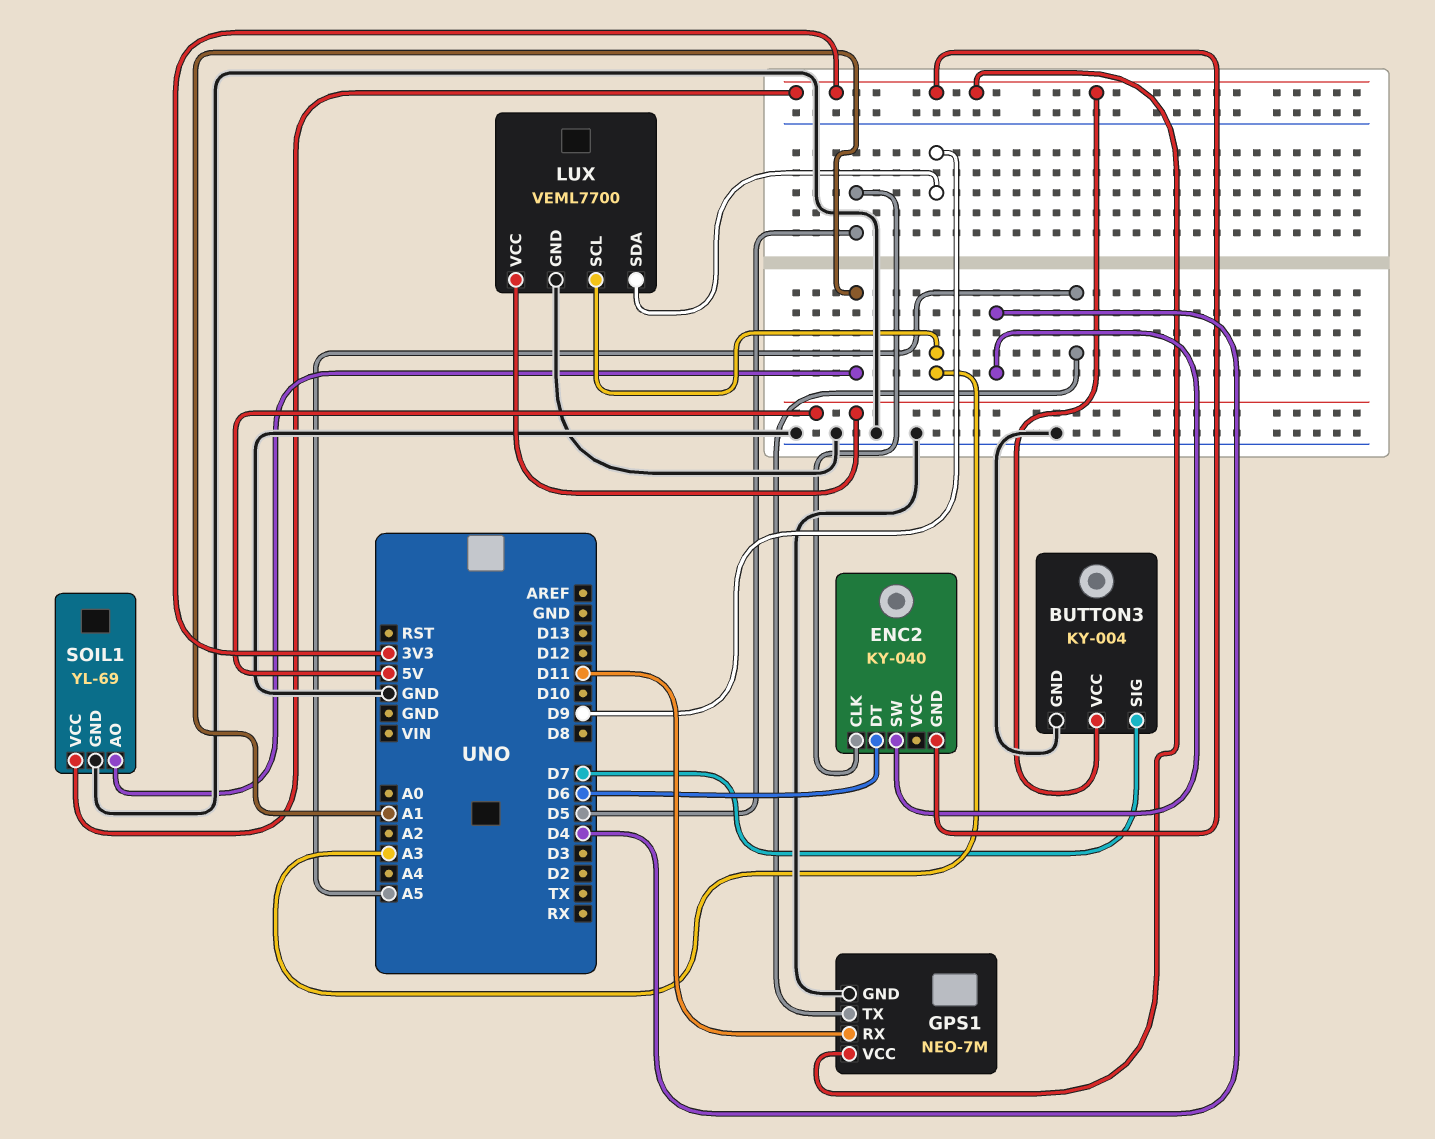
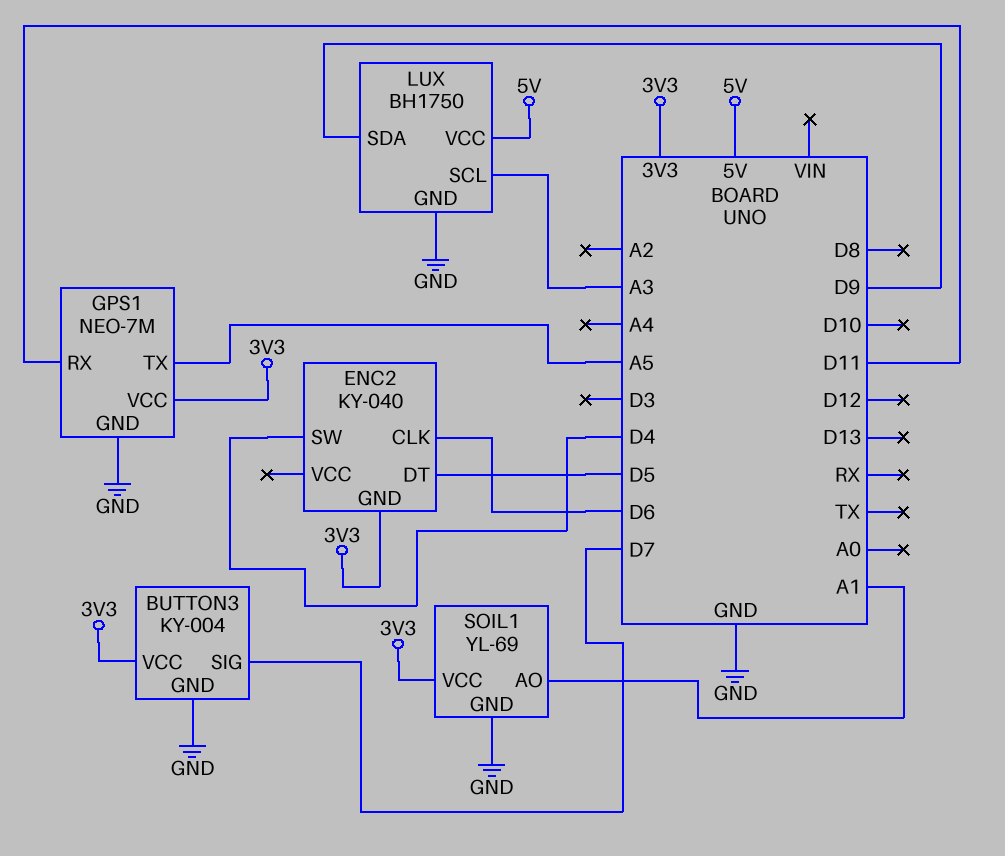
ENC2 pin CLK: D5 -> D6
ENC2 pin DT: D6 -> D5
LUX: VEML7700 -> BH1750

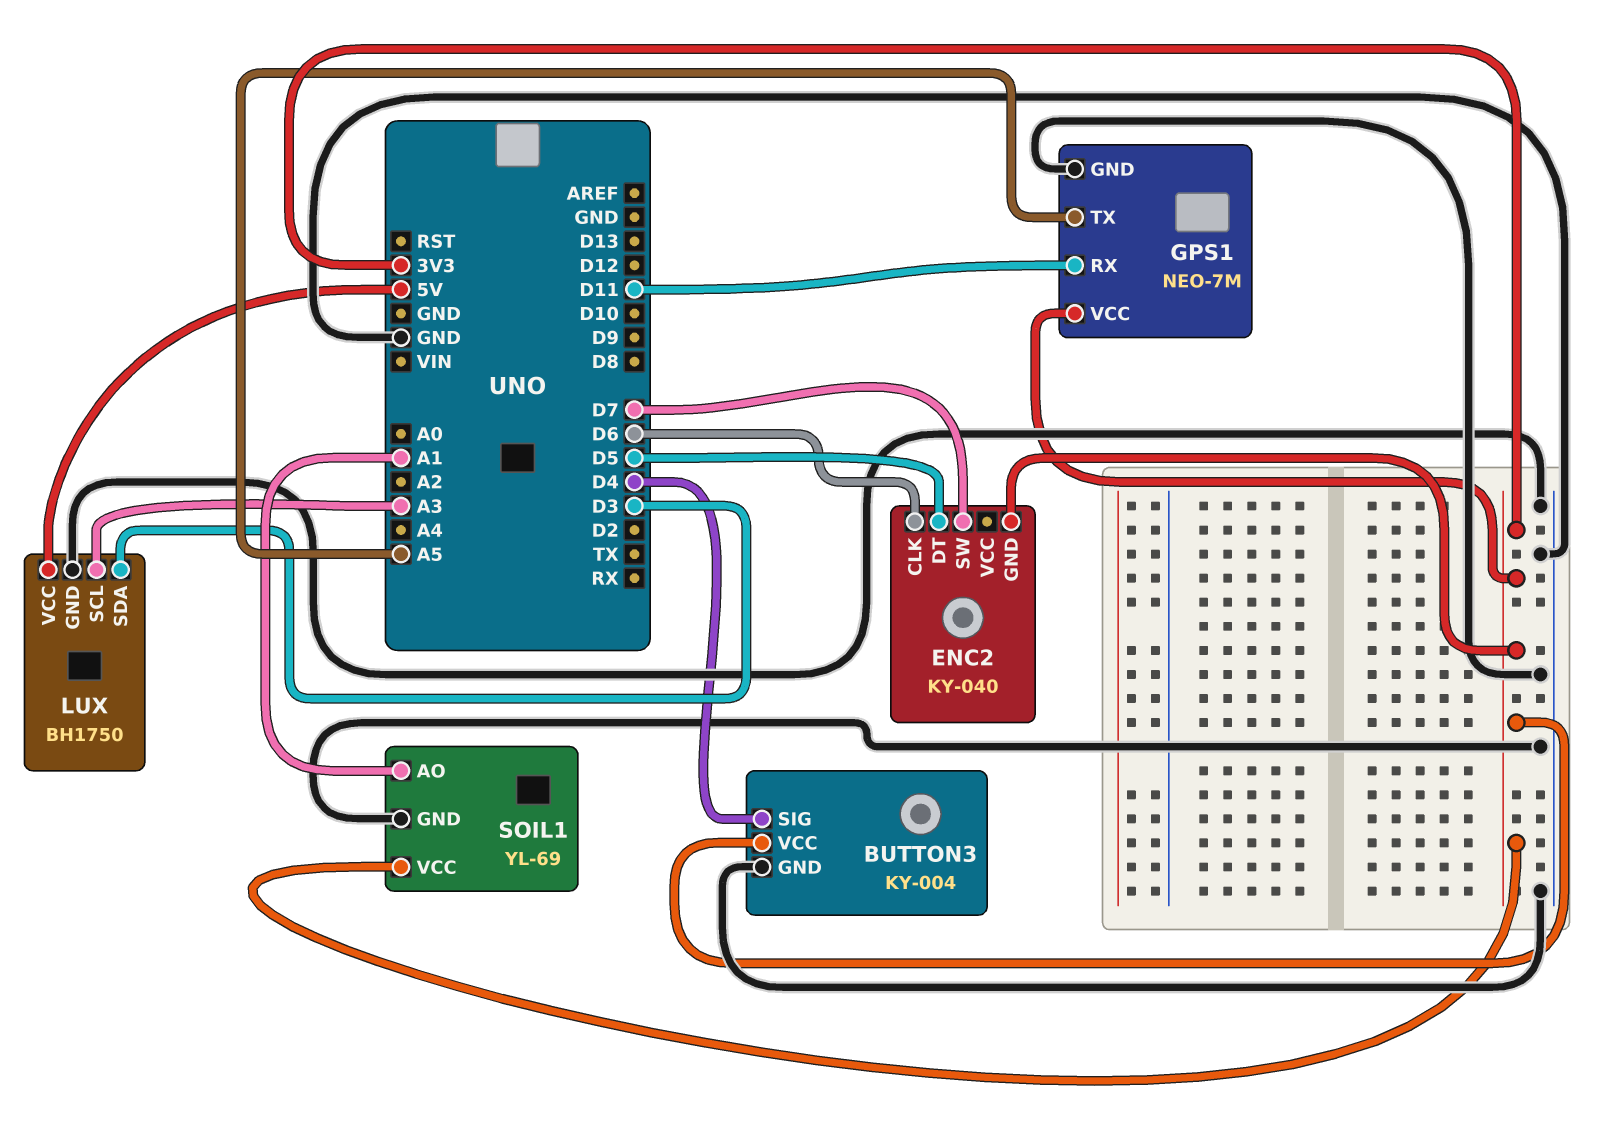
BUTTON3 pin SIG: D7 -> D4
ENC2 pin SW: D4 -> D7
LUX pin SDA: D9 -> D3

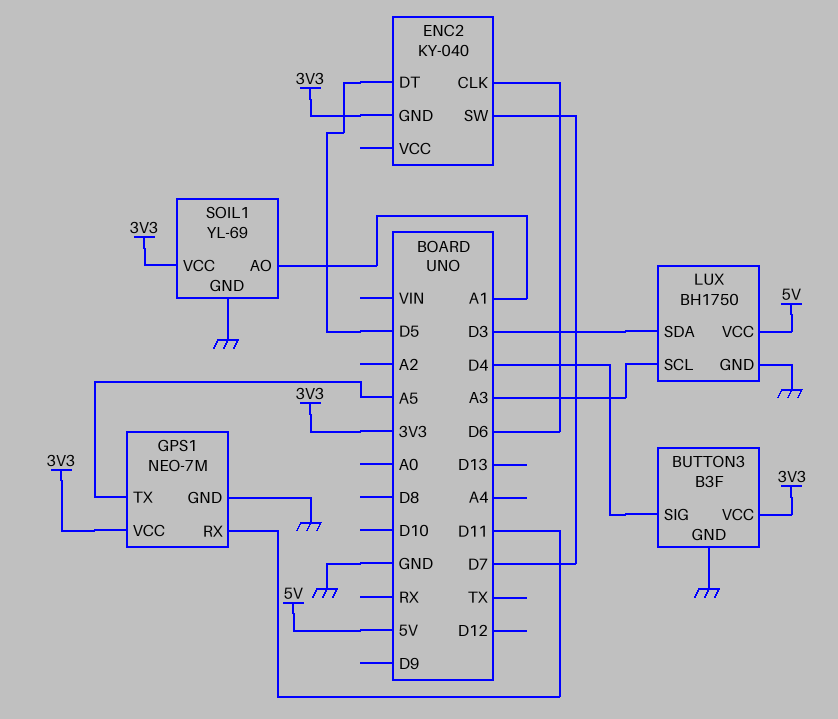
BUTTON3: KY-004 -> B3F

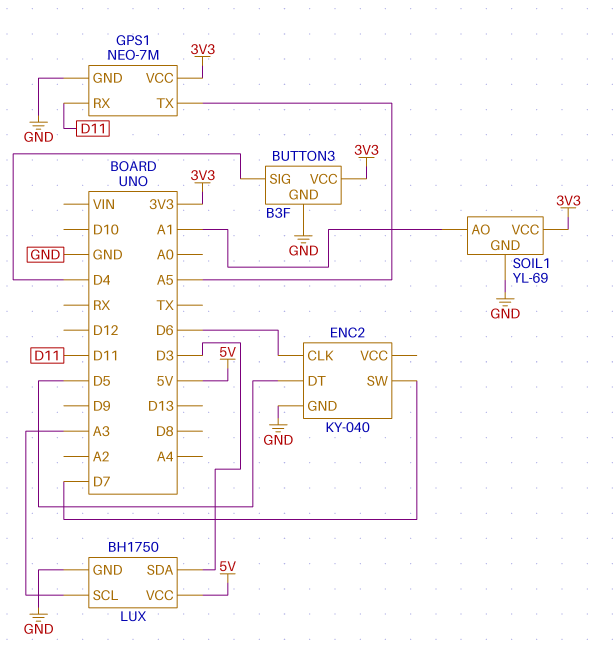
ENC2 pin GND: 3V3 -> GND

